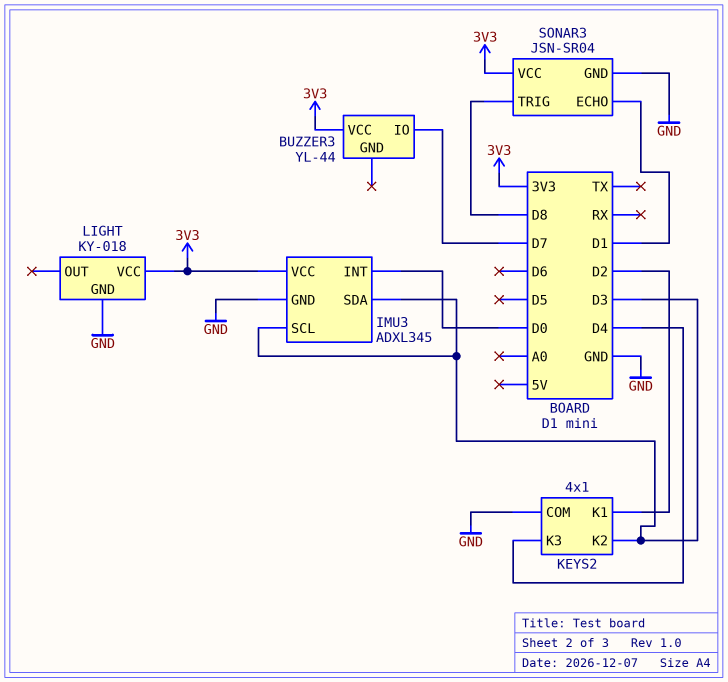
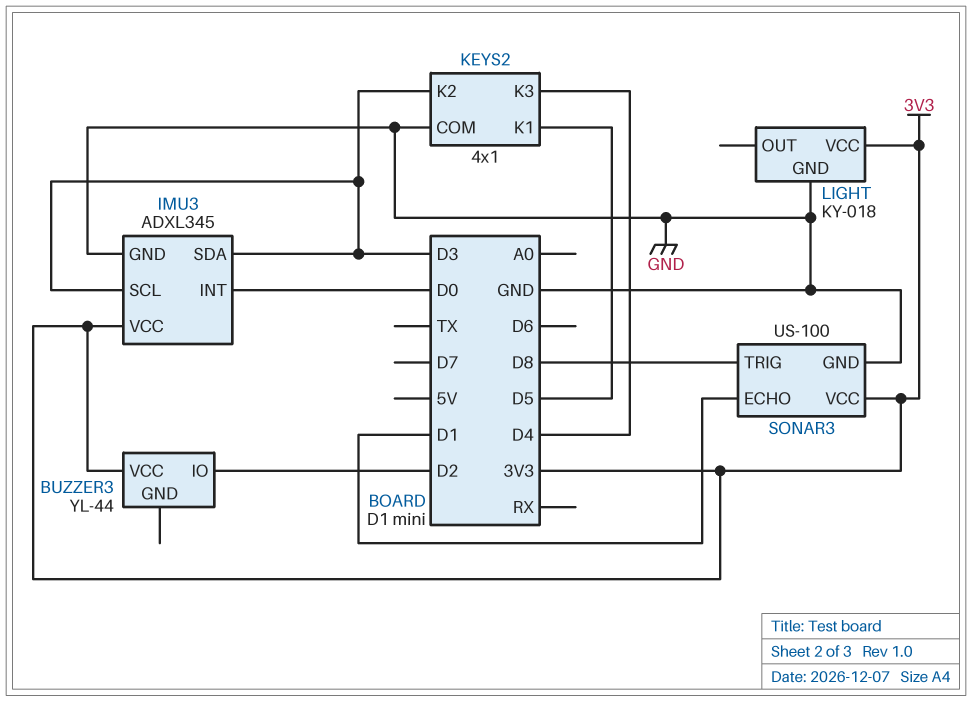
BUZZER3 pin IO: D7 -> D2
KEYS2 pin K1: D2 -> D5
SONAR3: JSN-SR04 -> US-100

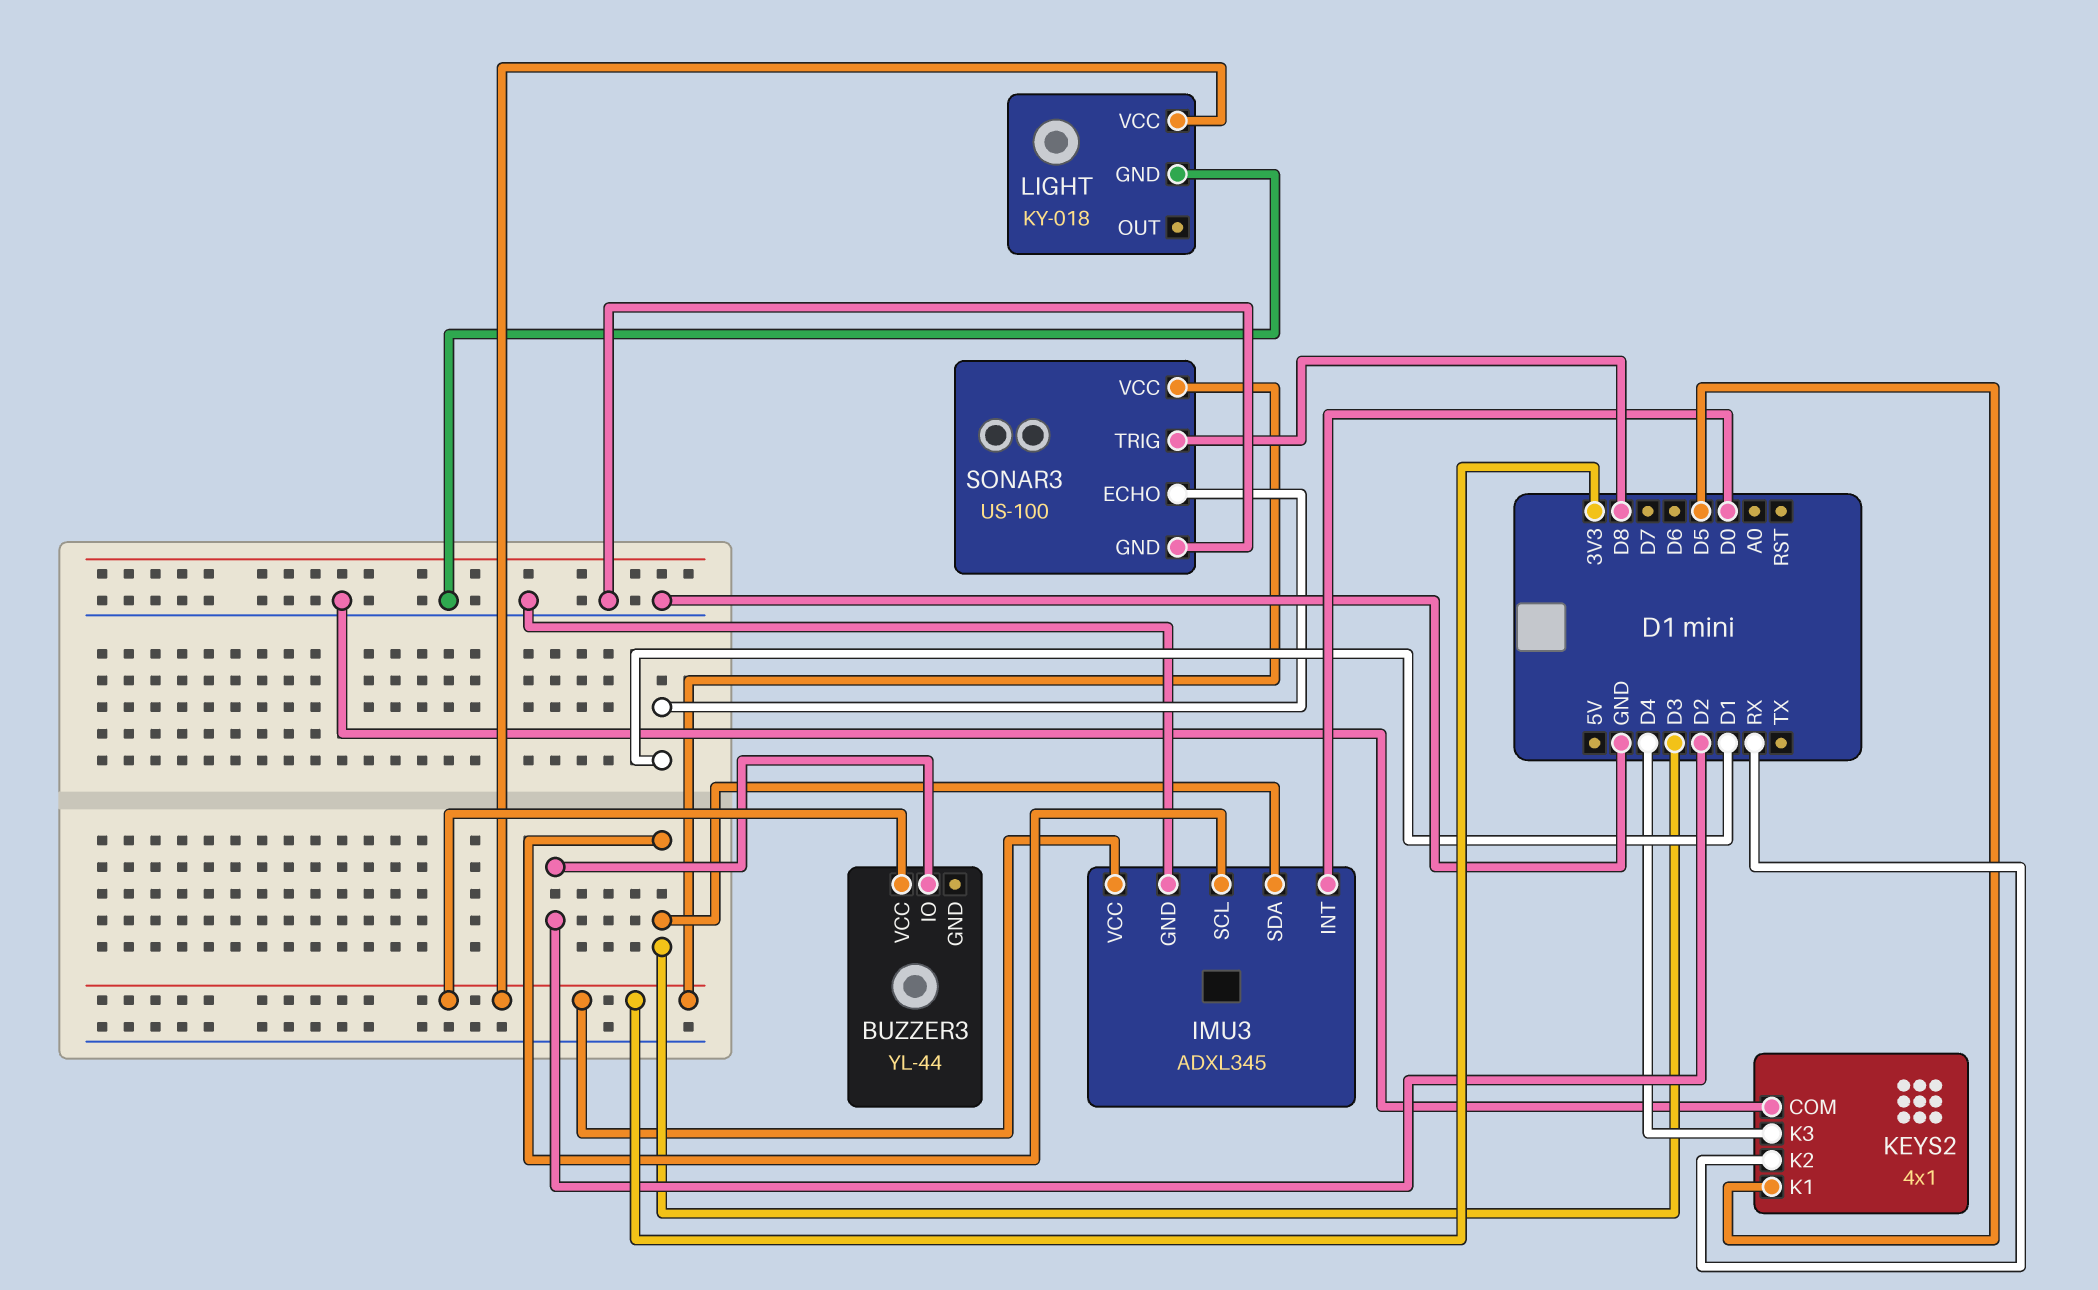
KEYS2 pin K2: D3 -> RX

